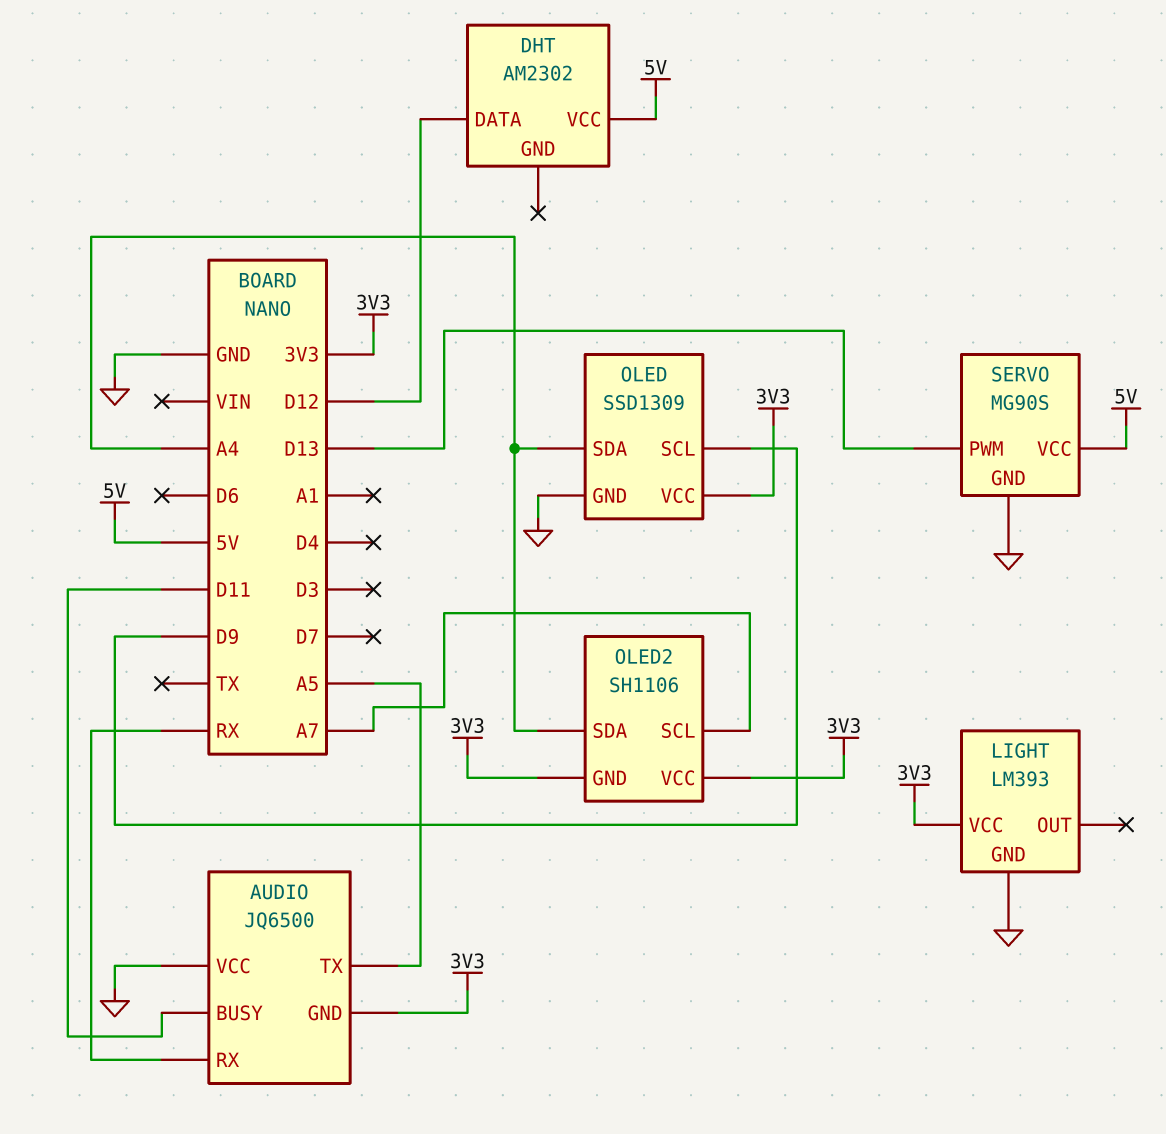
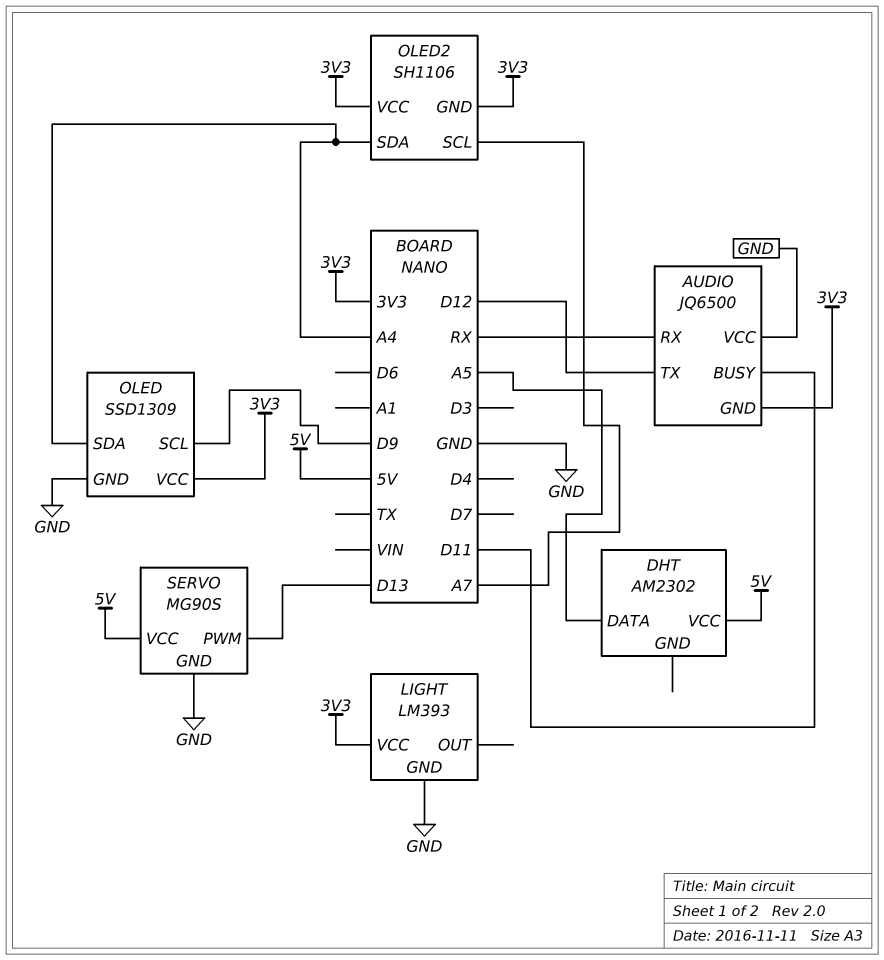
AUDIO pin TX: A5 -> D12
DHT pin DATA: D12 -> A5

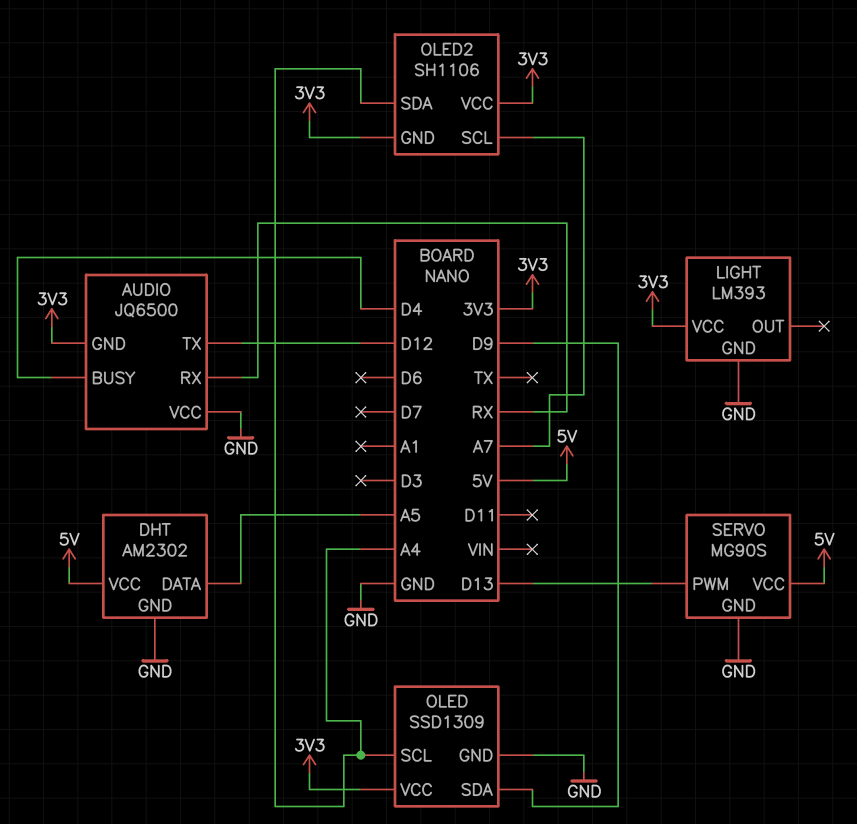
AUDIO pin BUSY: D11 -> D4
DHT pin GND: none -> GND
OLED pin SCL: D9 -> A4
OLED pin SDA: A4 -> D9

